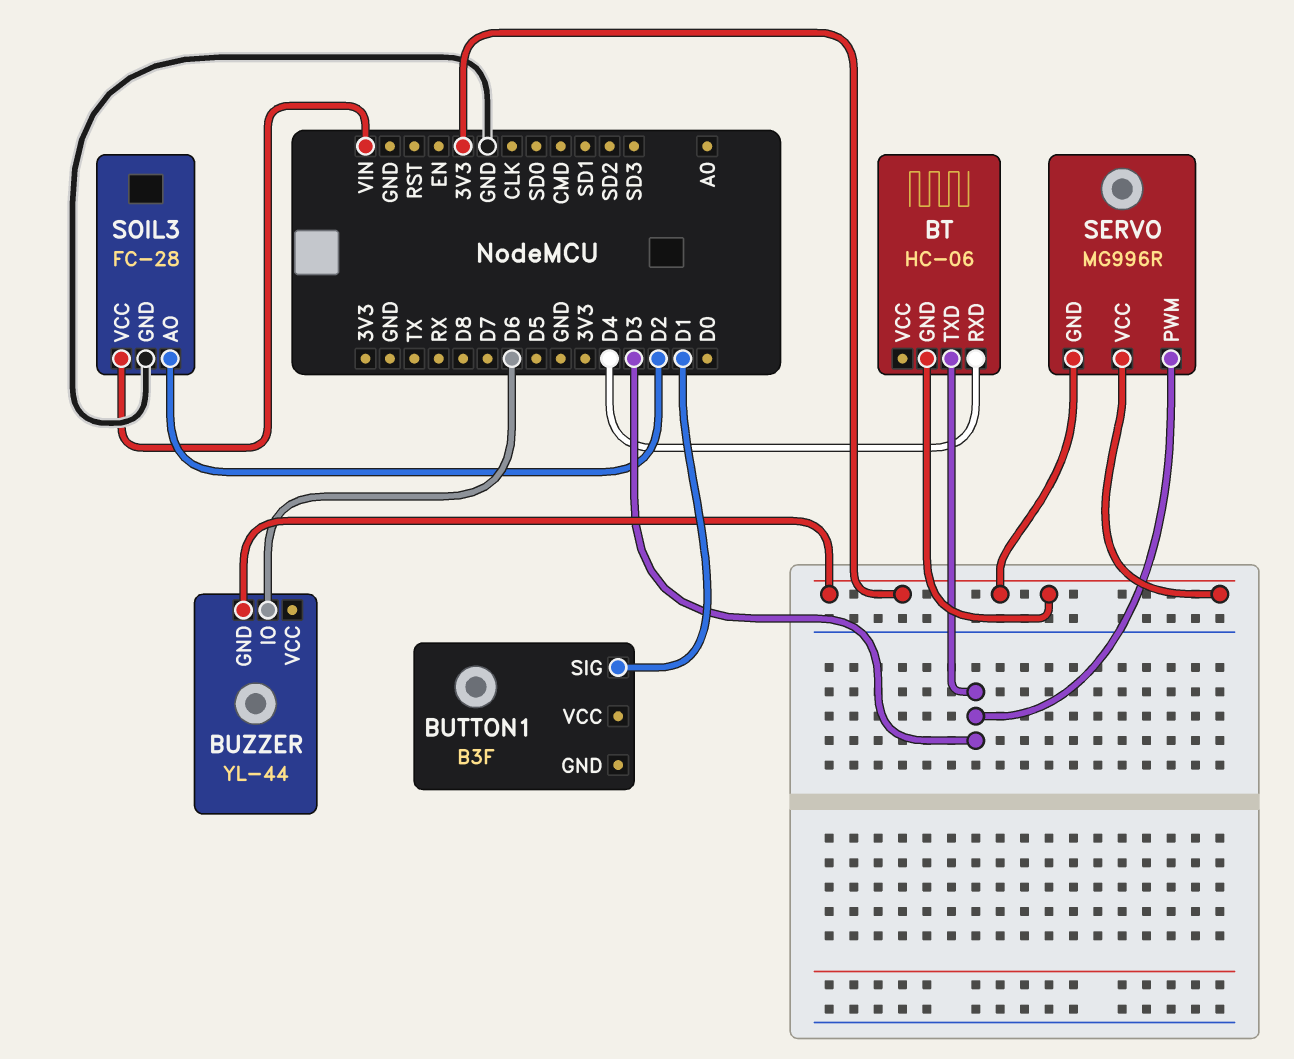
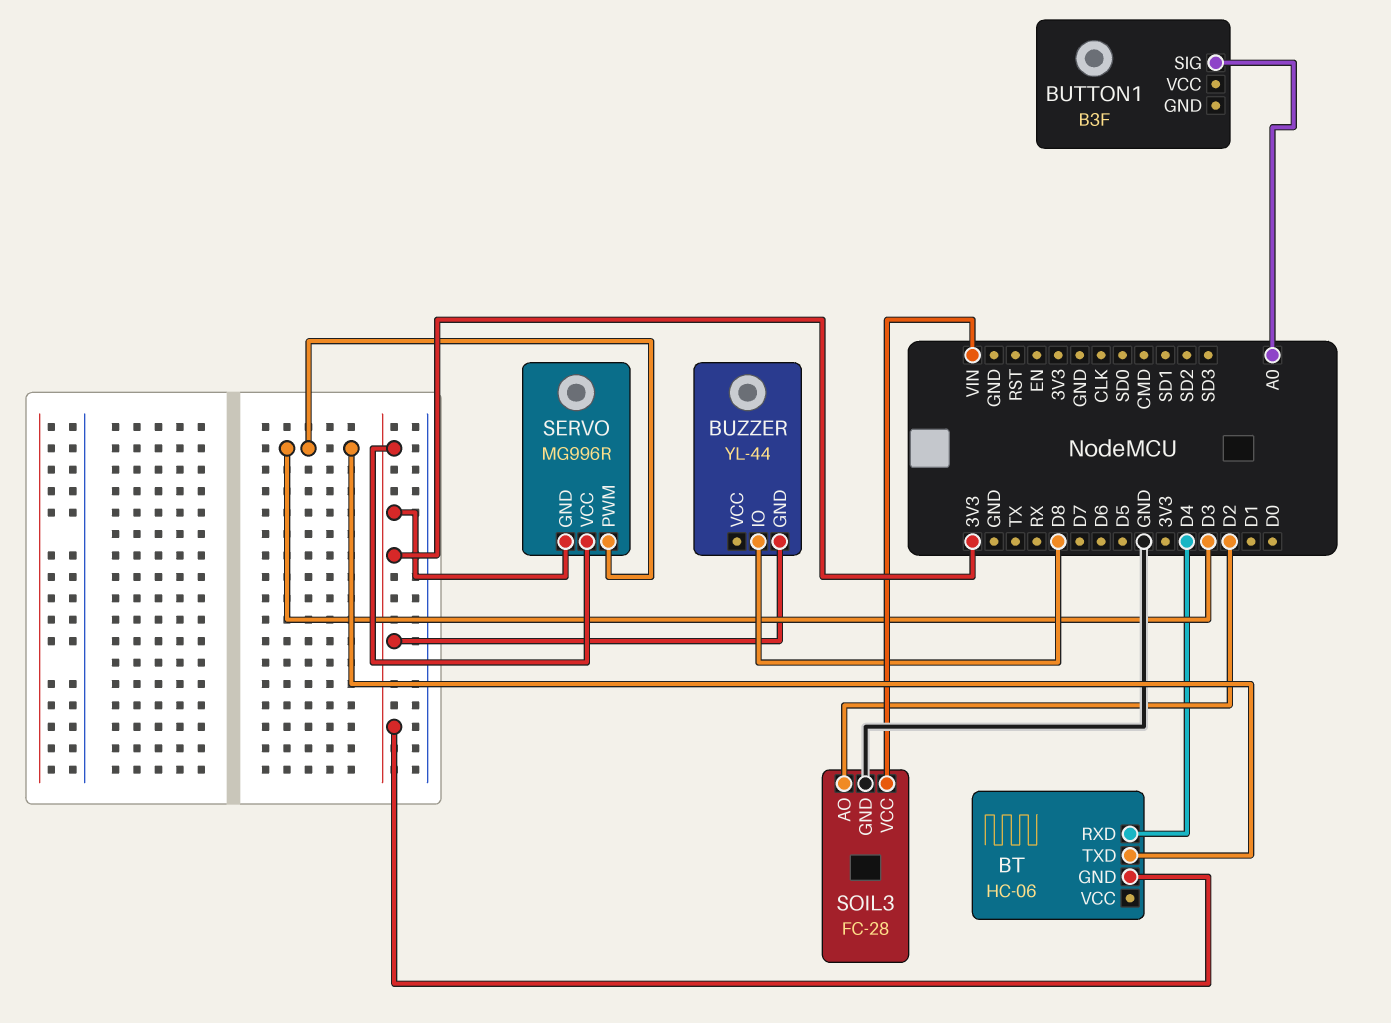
BUTTON1 pin SIG: D1 -> A0
BUZZER pin IO: D6 -> D8

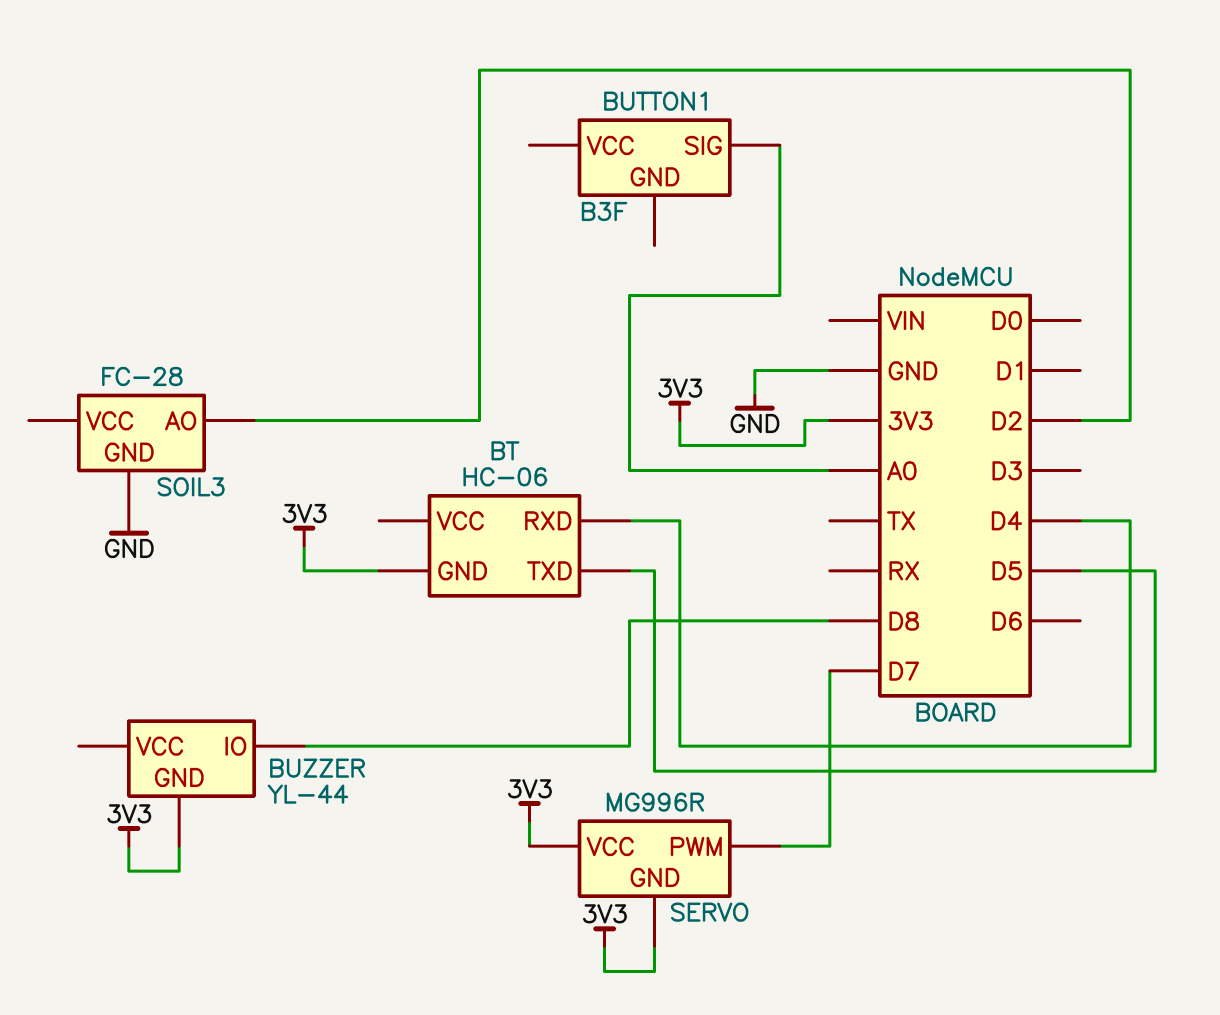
BT pin TXD: D3 -> D5
SERVO pin PWM: D3 -> D7
SOIL3 pin VCC: VIN -> none

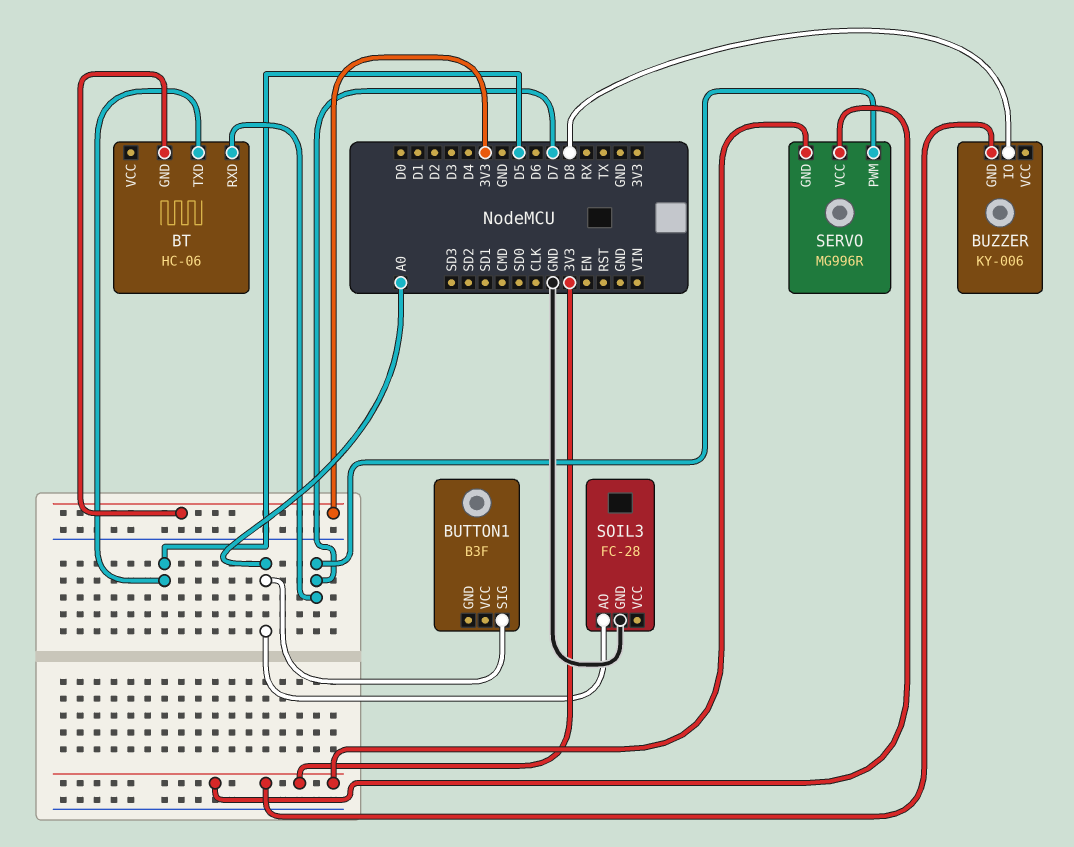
BT pin RXD: D4 -> D7
BUZZER: YL-44 -> KY-006
SOIL3 pin AO: D2 -> A0

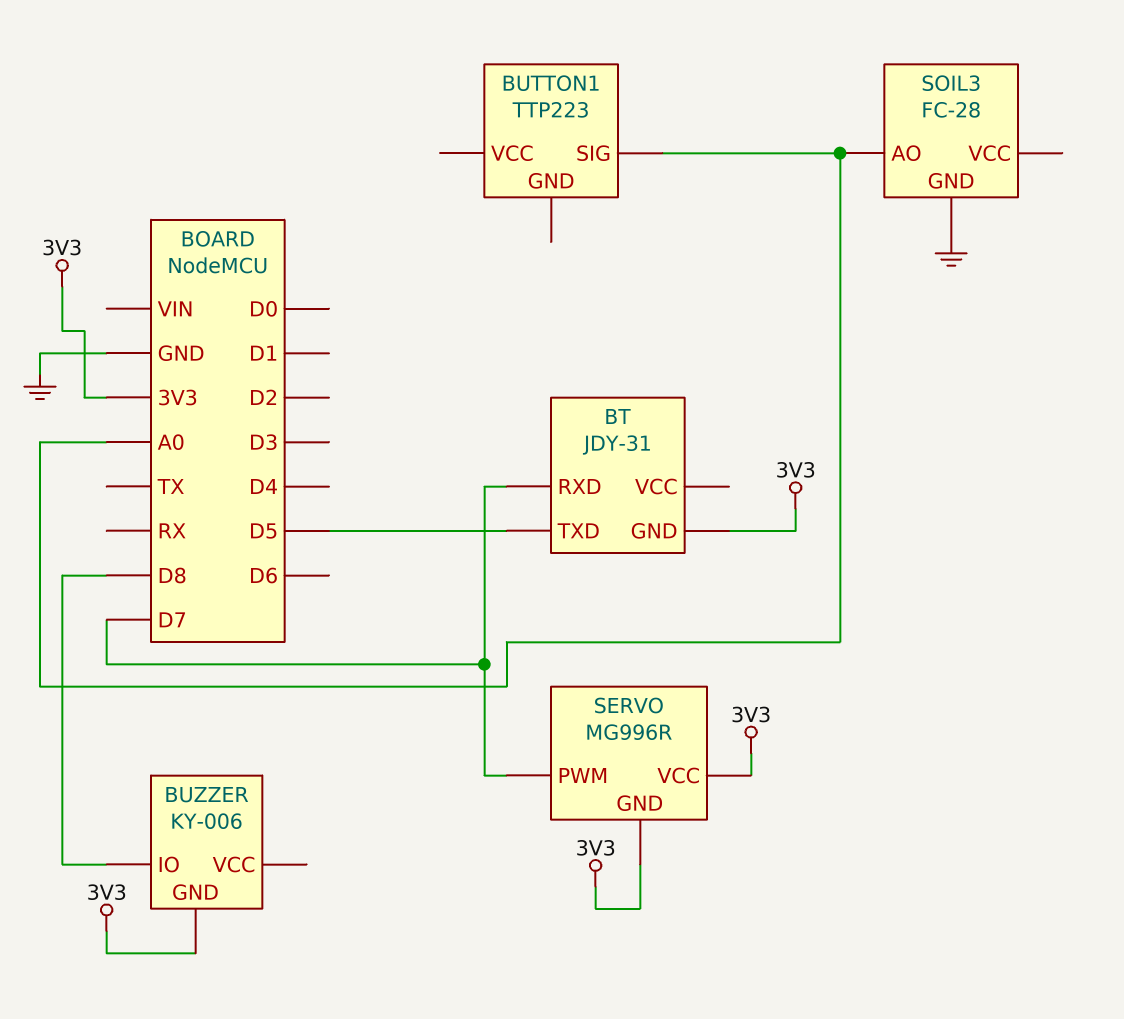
BT: HC-06 -> JDY-31
BUTTON1: B3F -> TTP223

